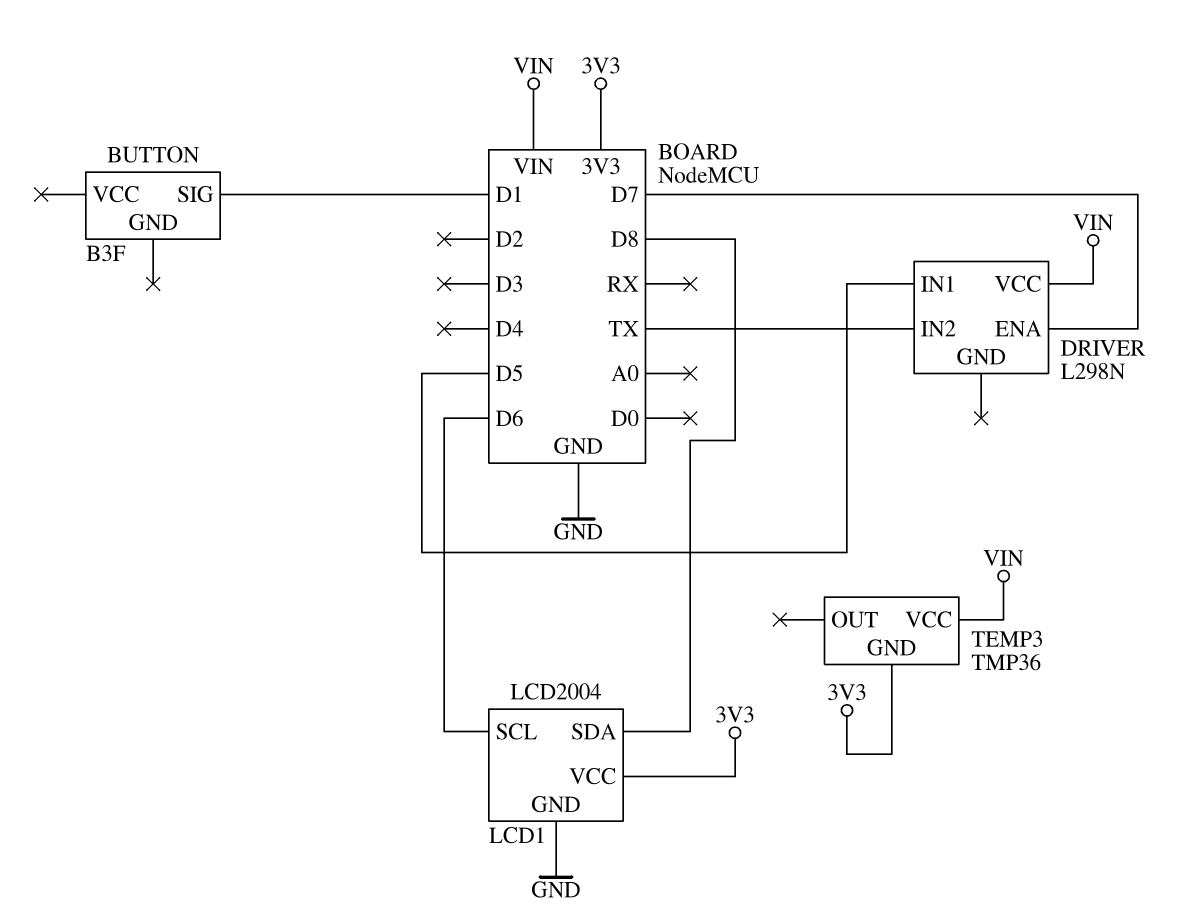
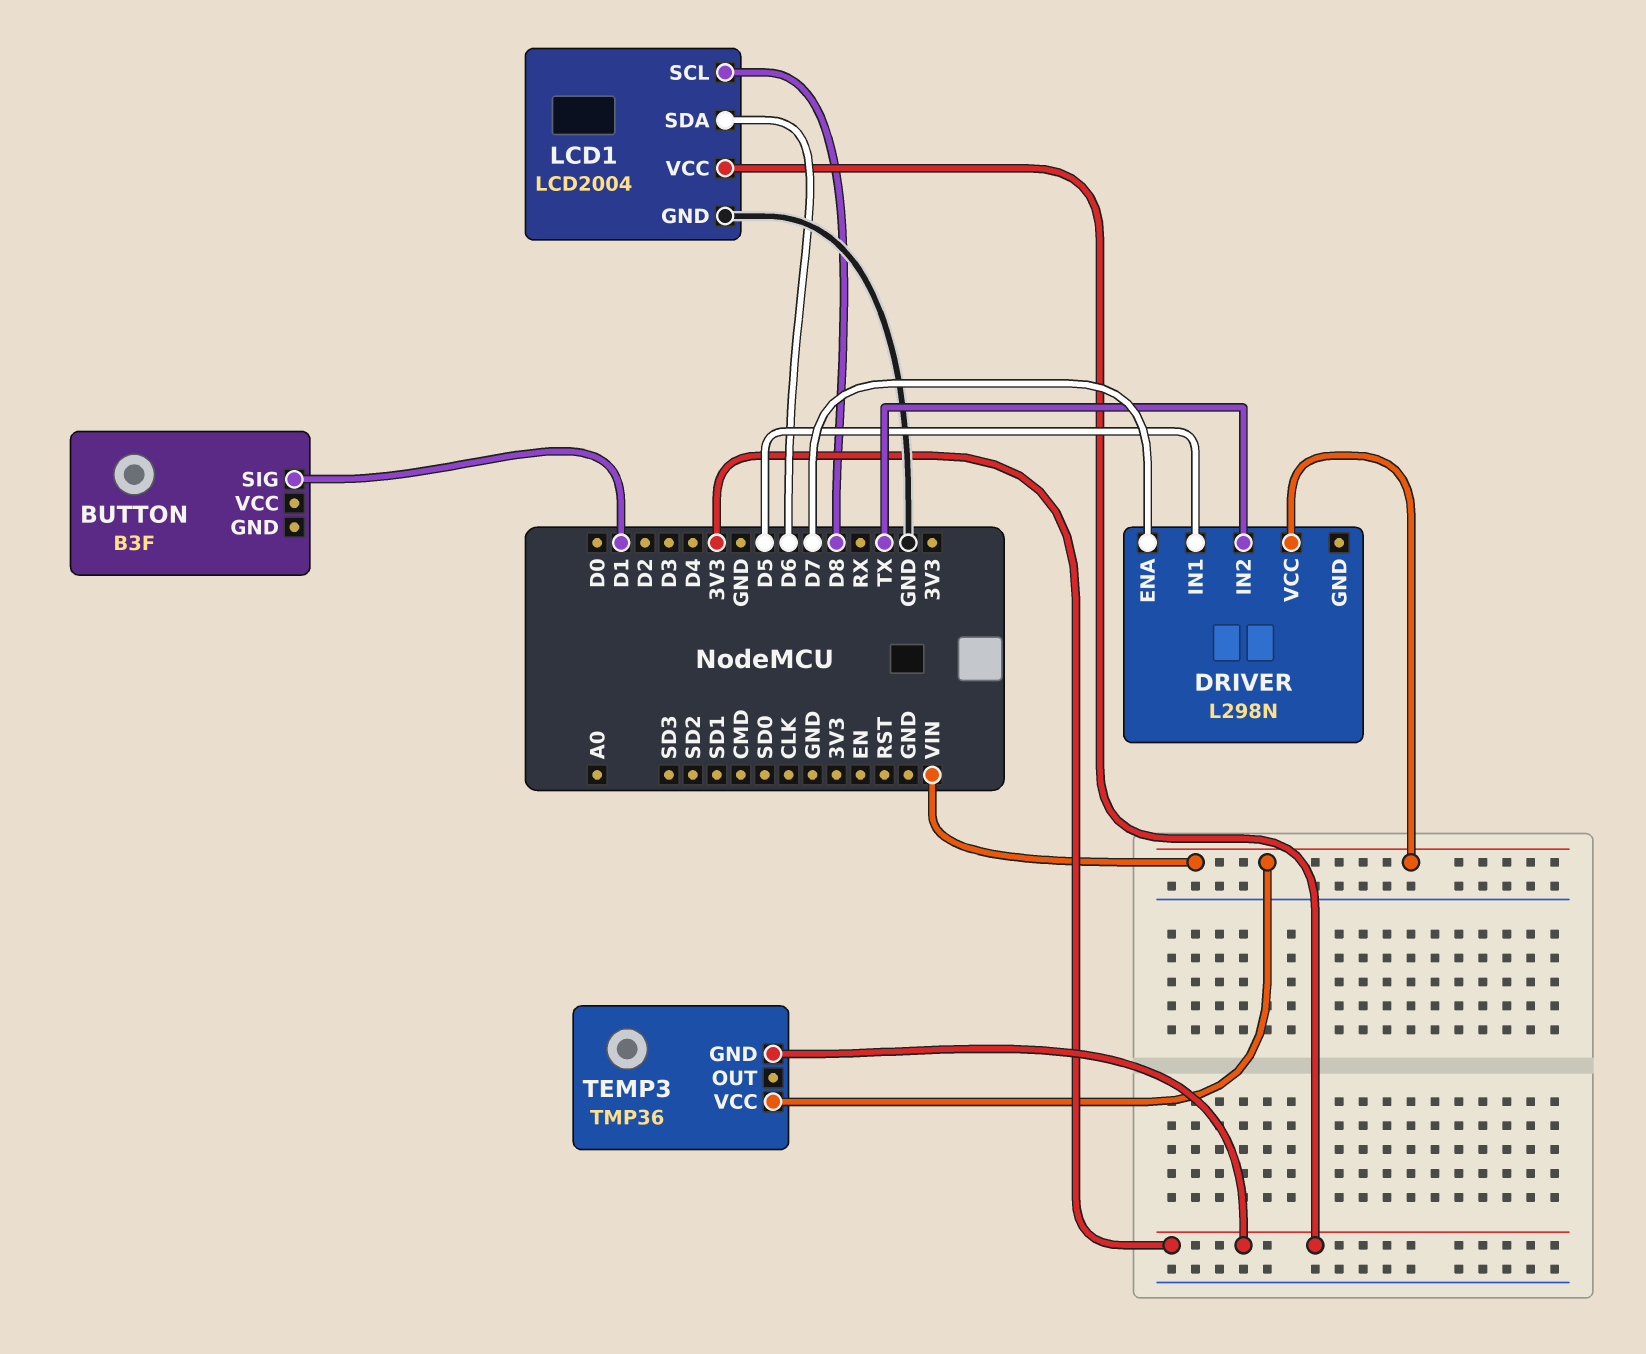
LCD1 pin SCL: D6 -> D8
LCD1 pin SDA: D8 -> D6

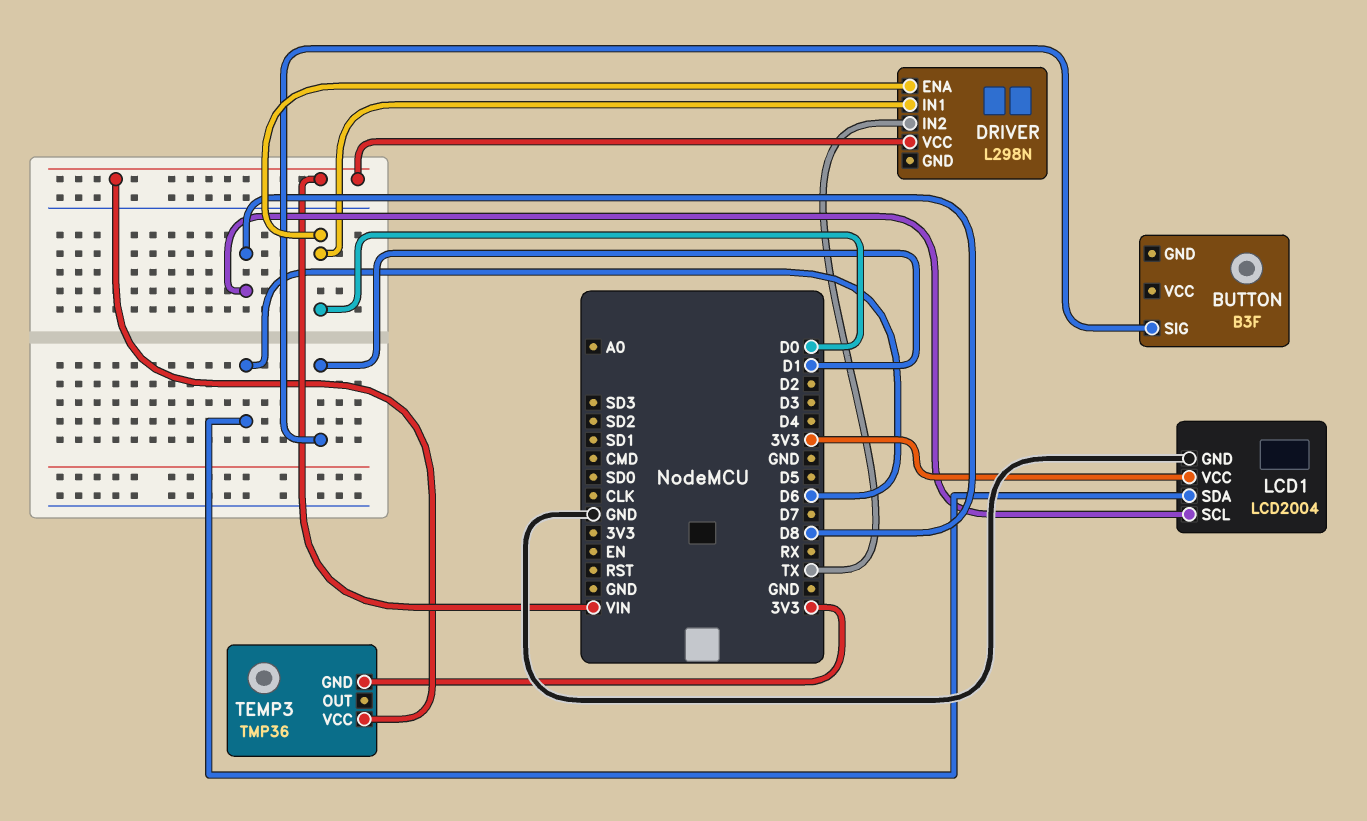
DRIVER pin ENA: D7 -> D0
DRIVER pin IN1: D5 -> D0

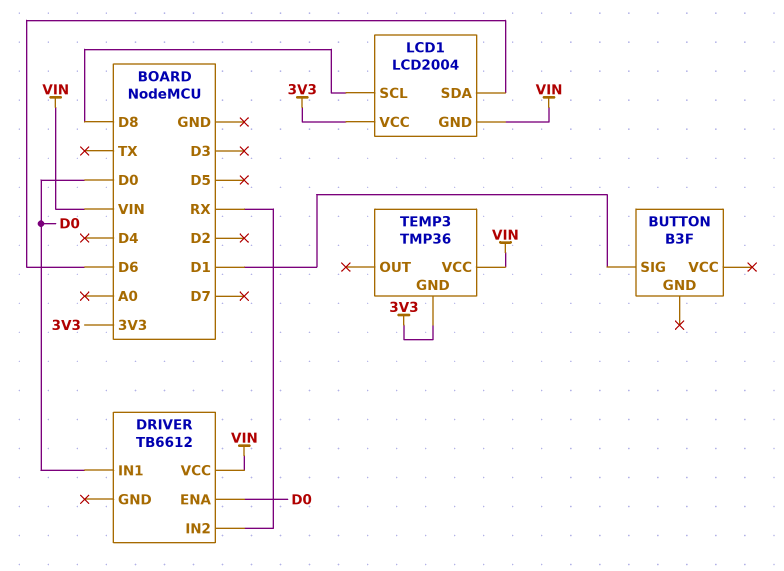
DRIVER: L298N -> TB6612
DRIVER pin IN2: TX -> RX
LCD1 pin GND: GND -> VIN

